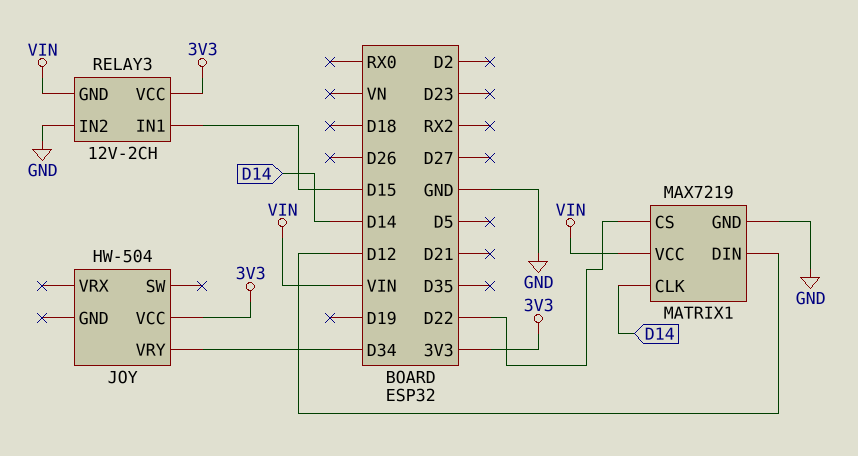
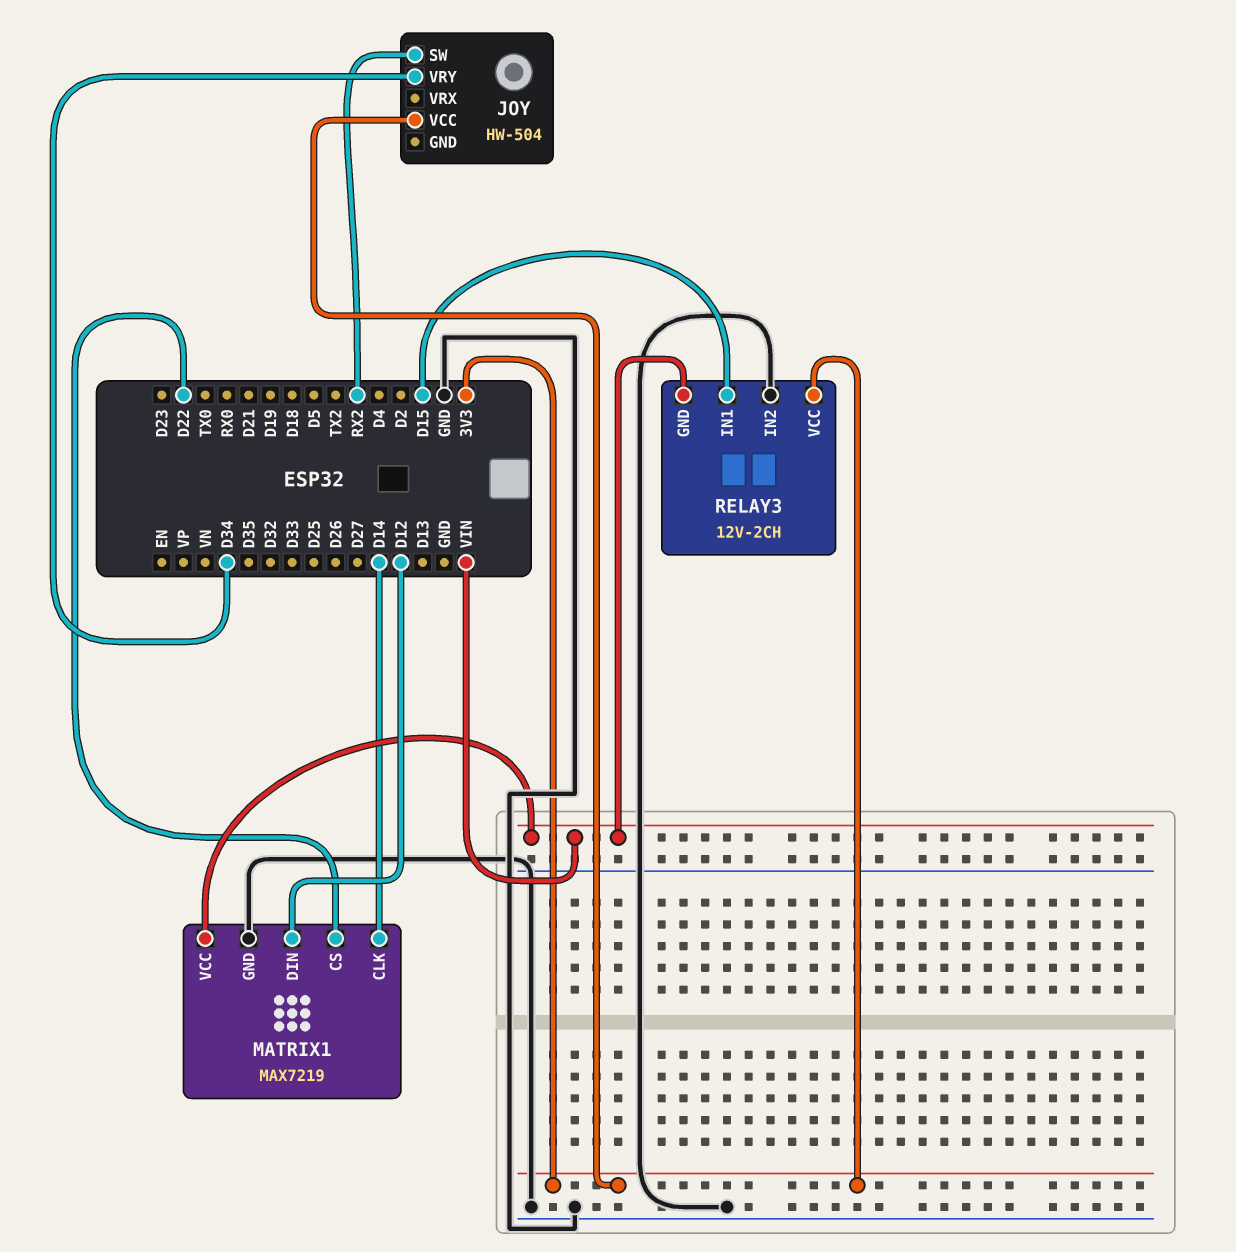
JOY pin SW: none -> RX2

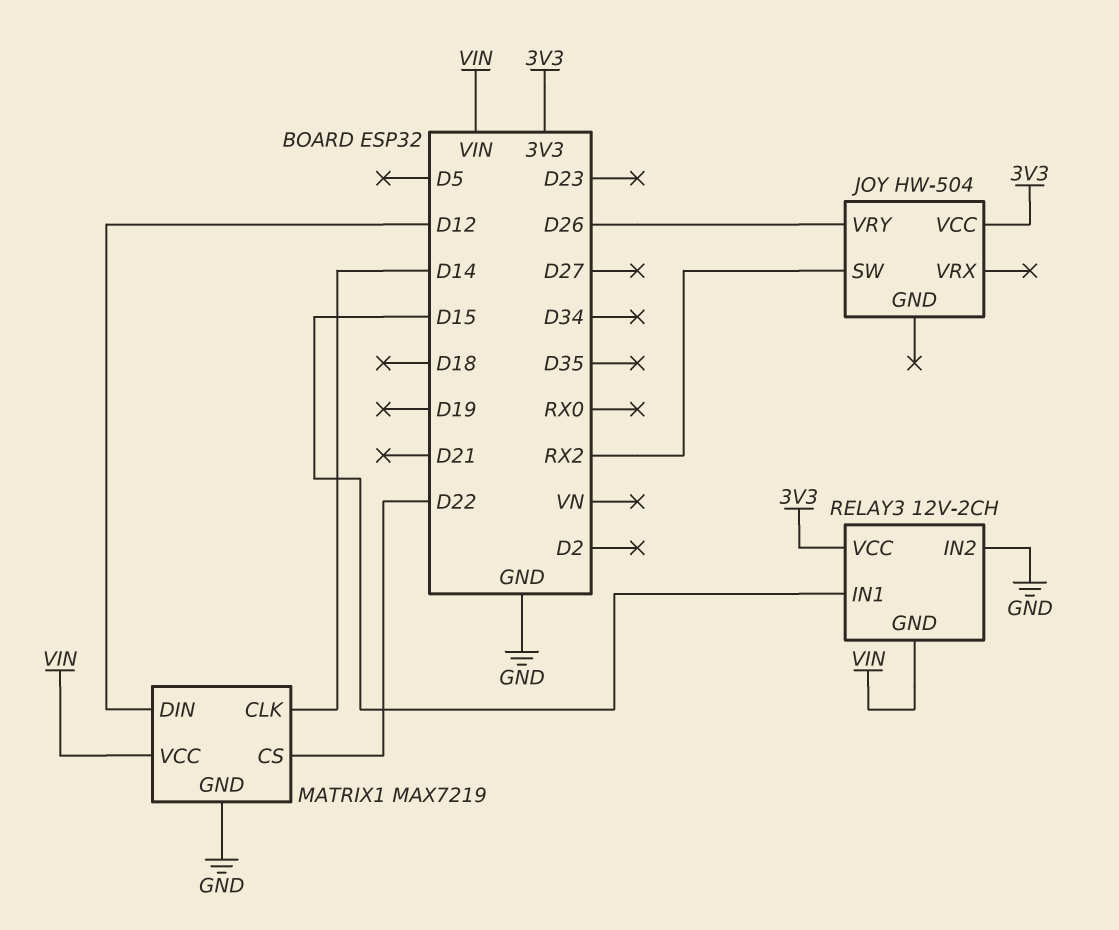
JOY pin VRY: D34 -> D26

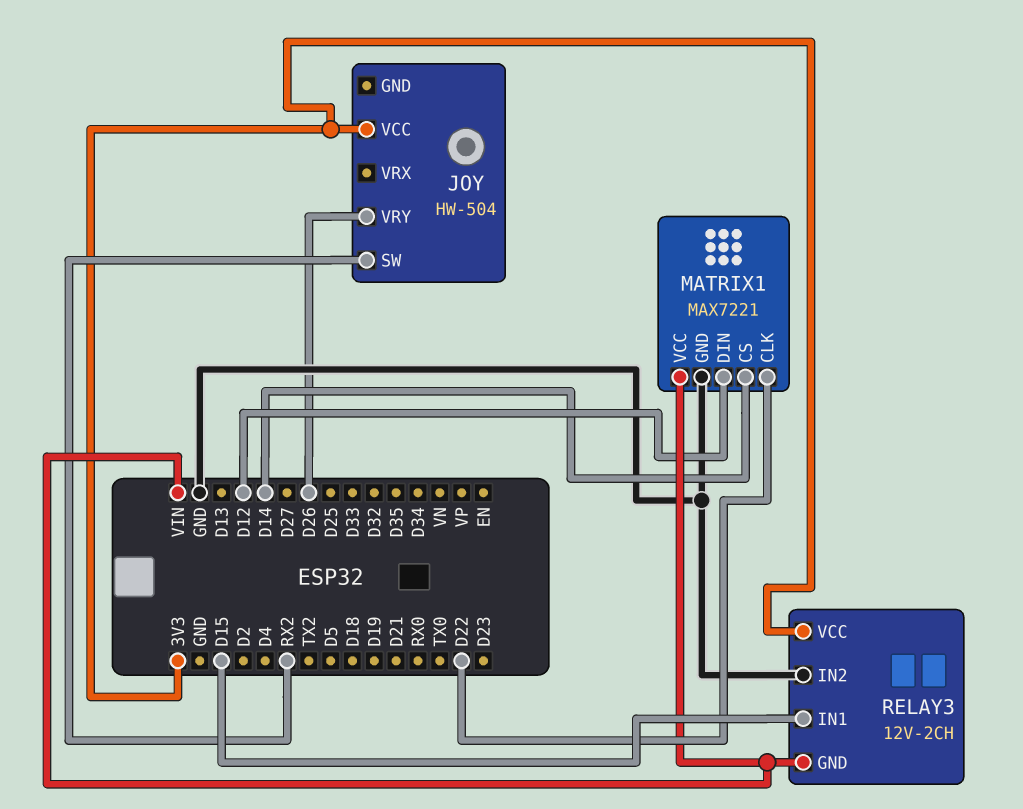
MATRIX1: MAX7219 -> MAX7221
MATRIX1 pin CLK: D14 -> D22
MATRIX1 pin CS: D22 -> D14

